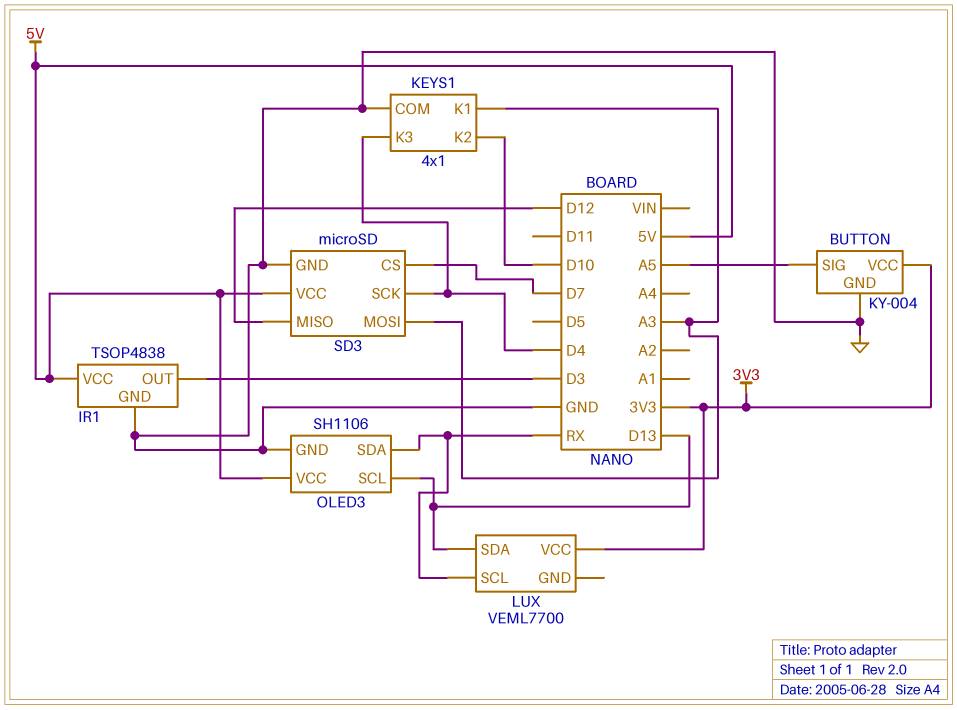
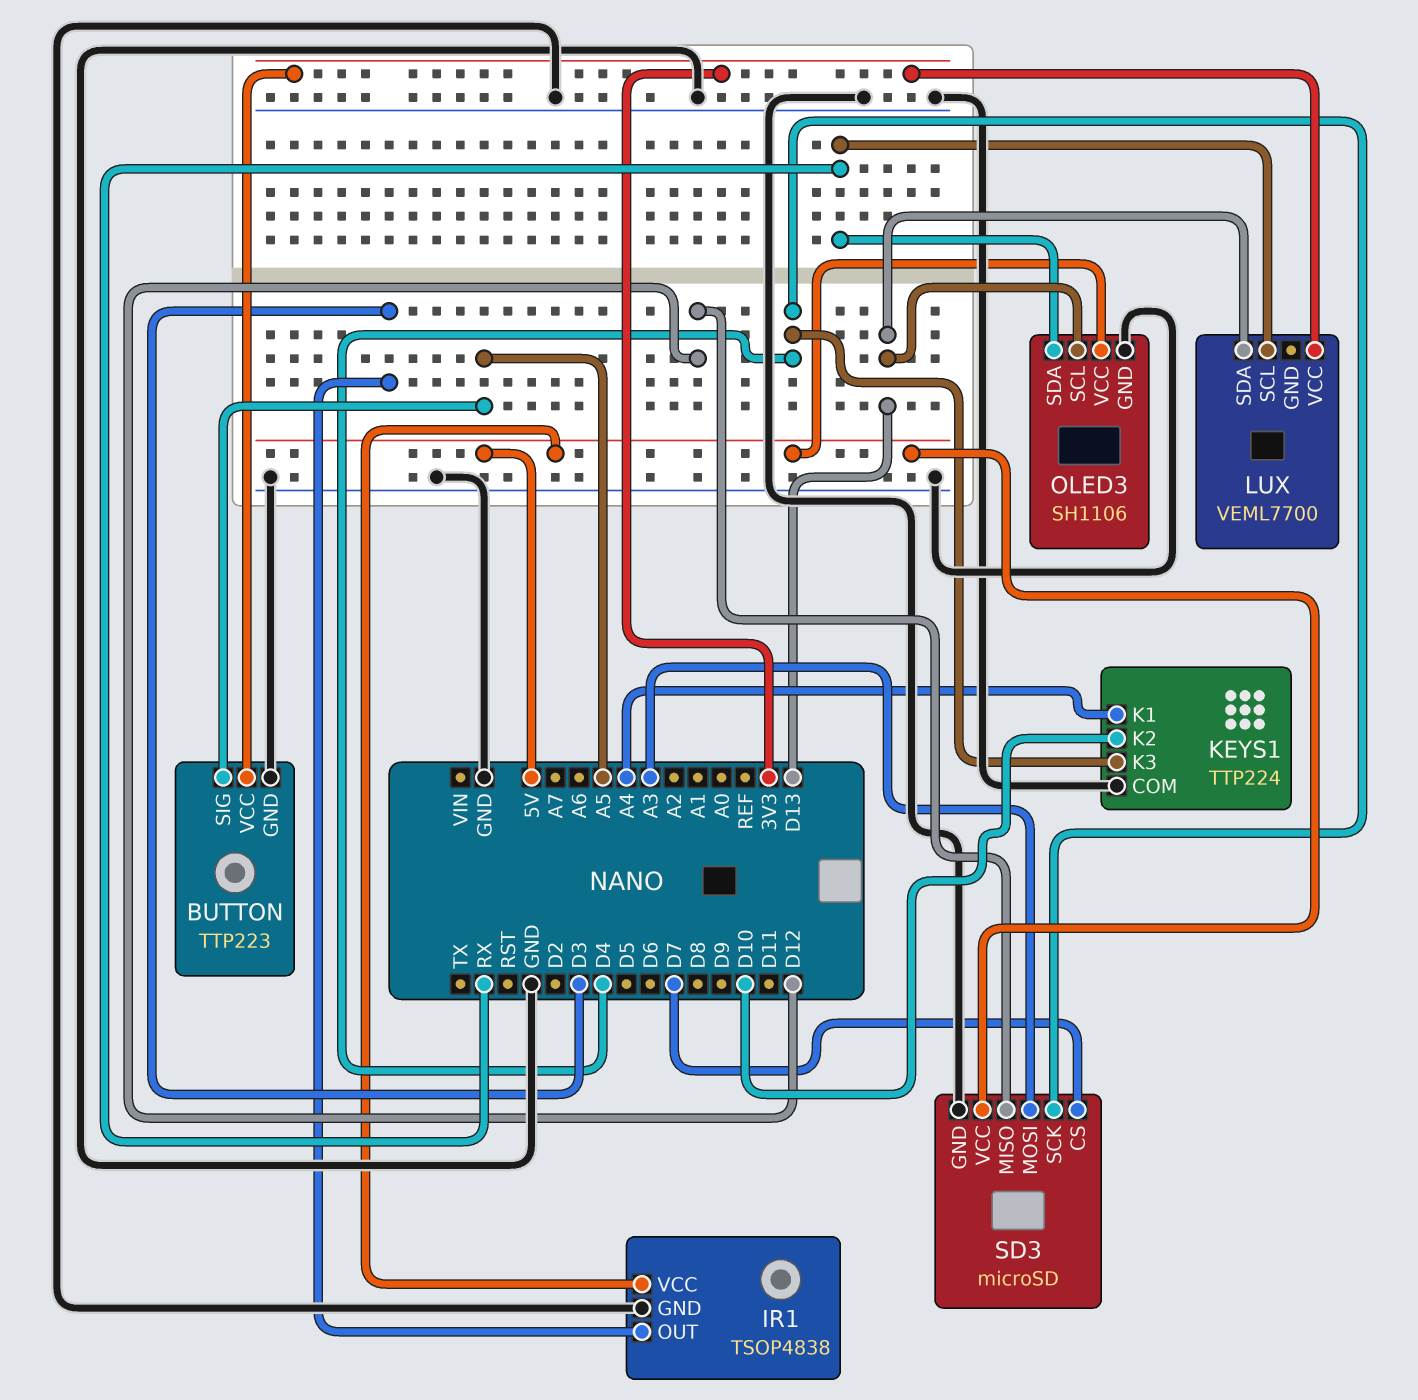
BUTTON: KY-004 -> TTP223
KEYS1: 4x1 -> TTP224
KEYS1 pin K1: A3 -> A4

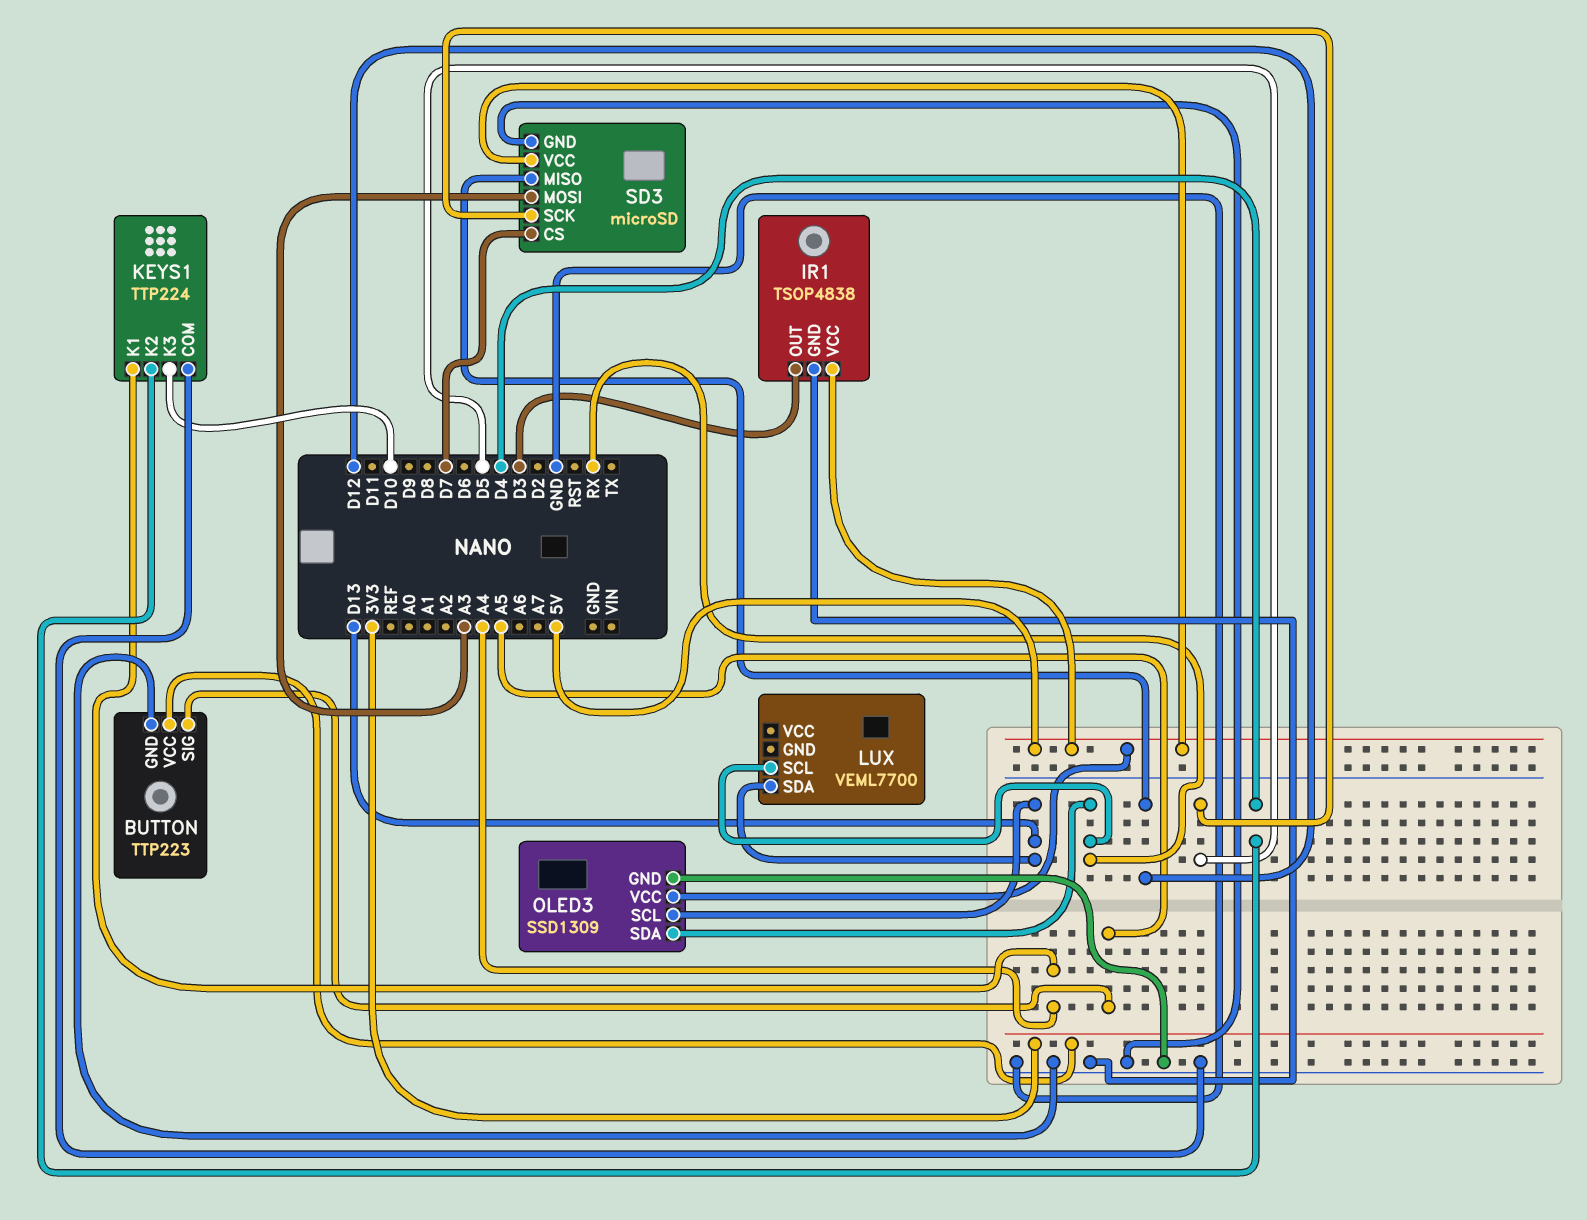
KEYS1 pin K2: D10 -> D4
KEYS1 pin K3: D4 -> D10
LUX pin VCC: 3V3 -> none
OLED3: SH1106 -> SSD1309
SD3 pin SCK: D4 -> D5

